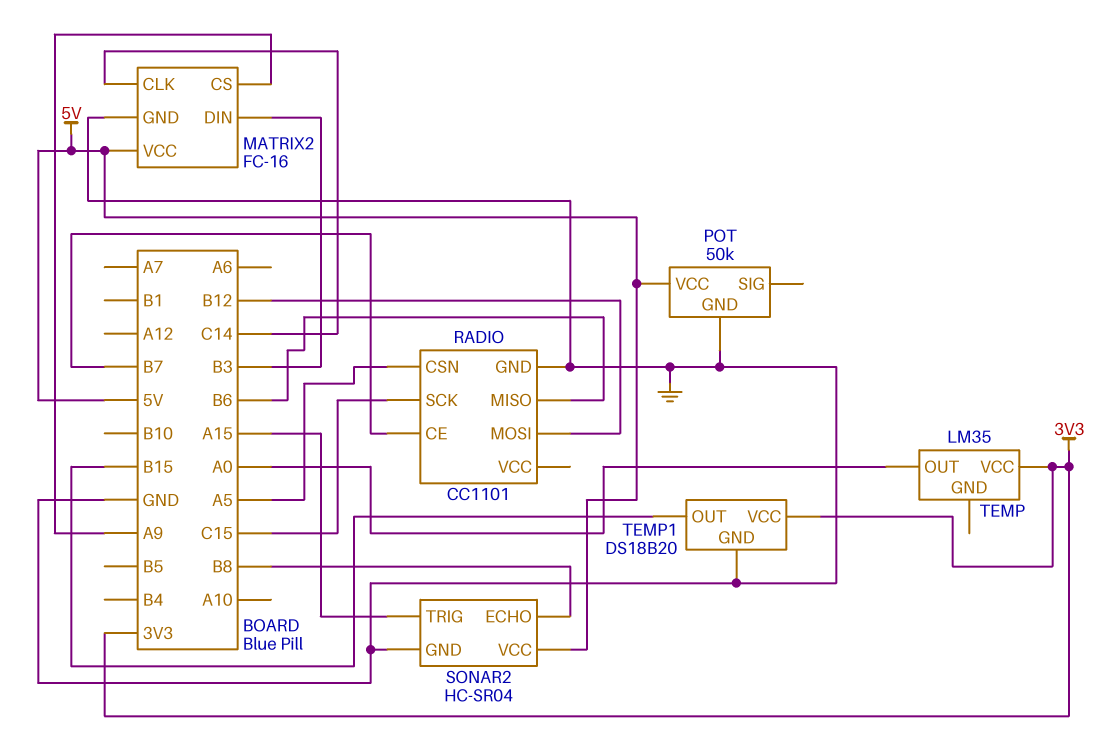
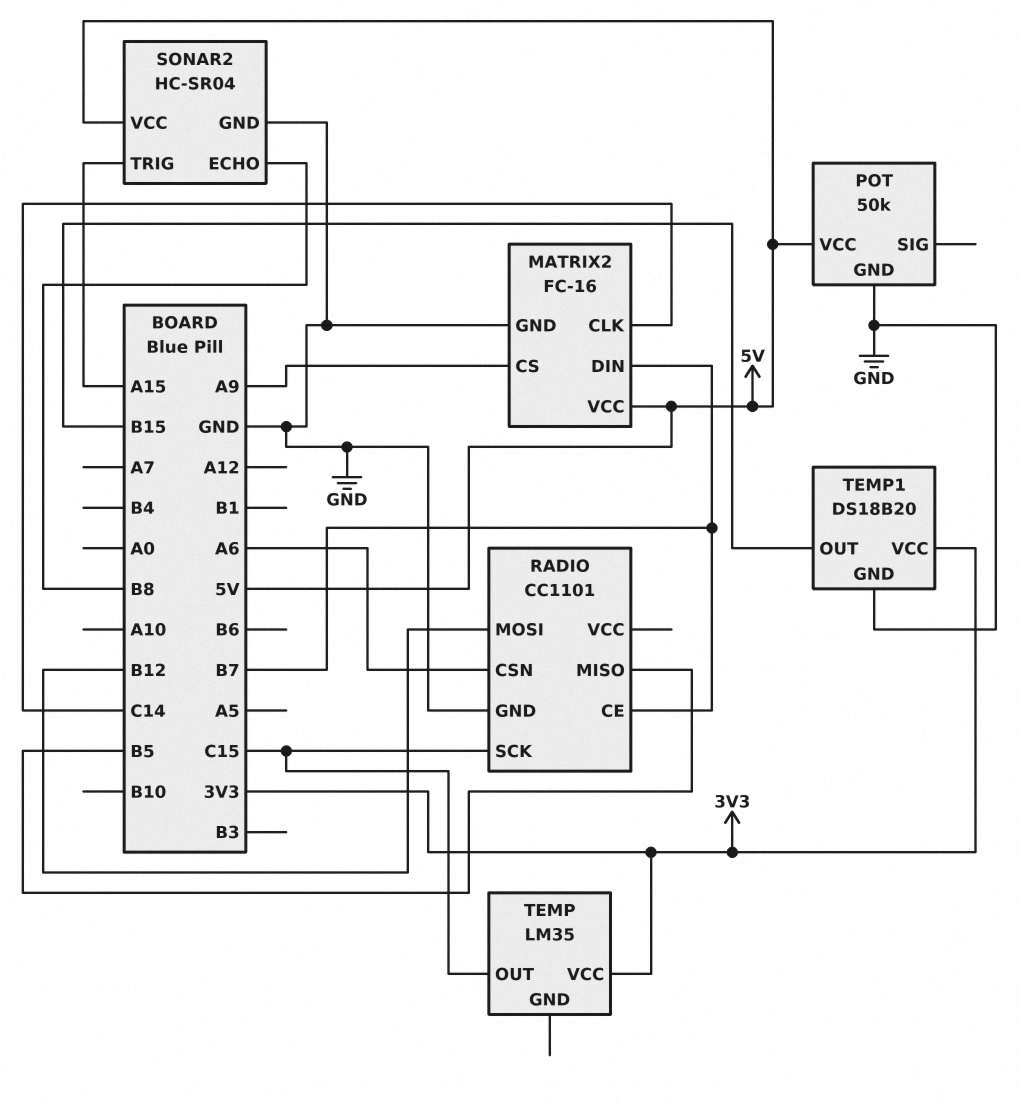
MATRIX2 pin DIN: B3 -> B7
RADIO pin CSN: A5 -> A6
RADIO pin MISO: B6 -> B5
TEMP pin OUT: A0 -> C15

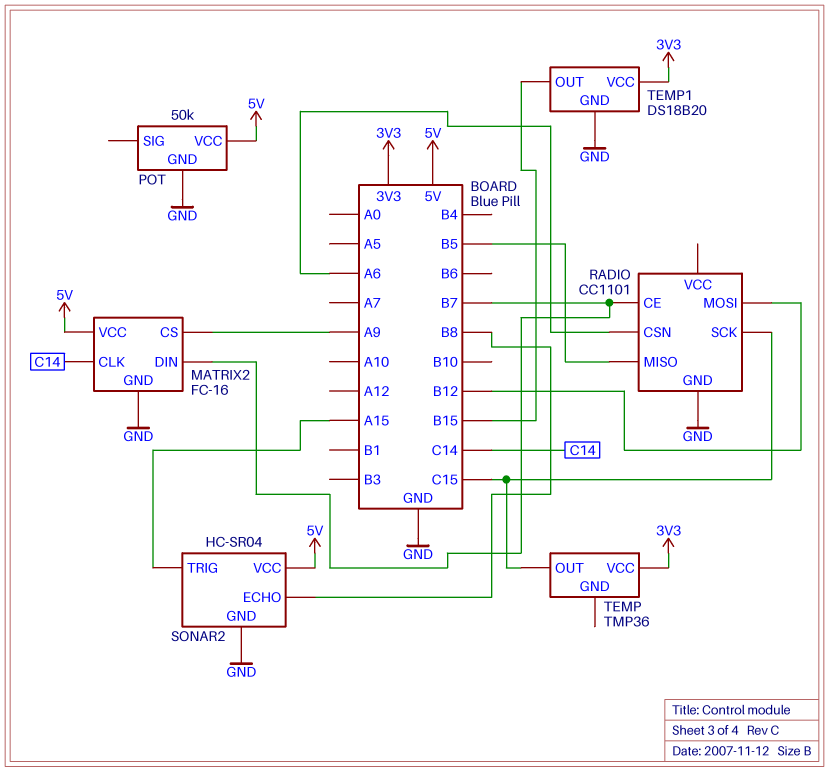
TEMP: LM35 -> TMP36

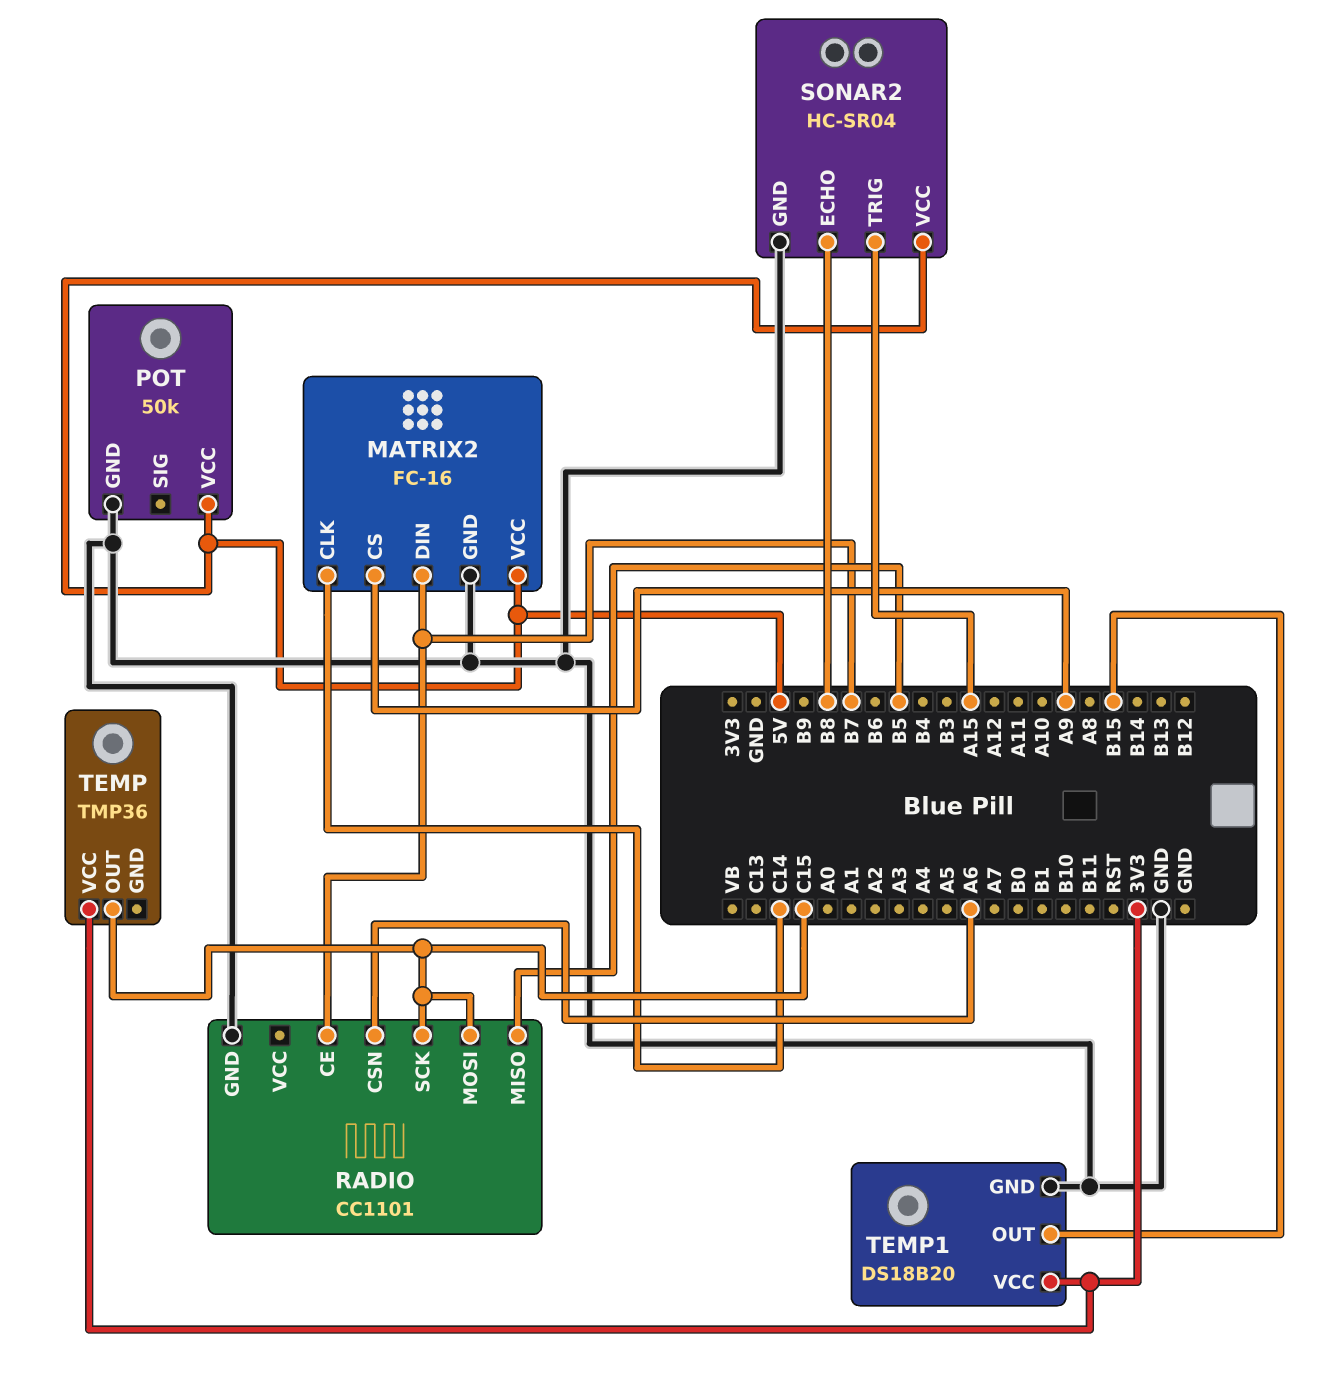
RADIO pin MOSI: B12 -> C15

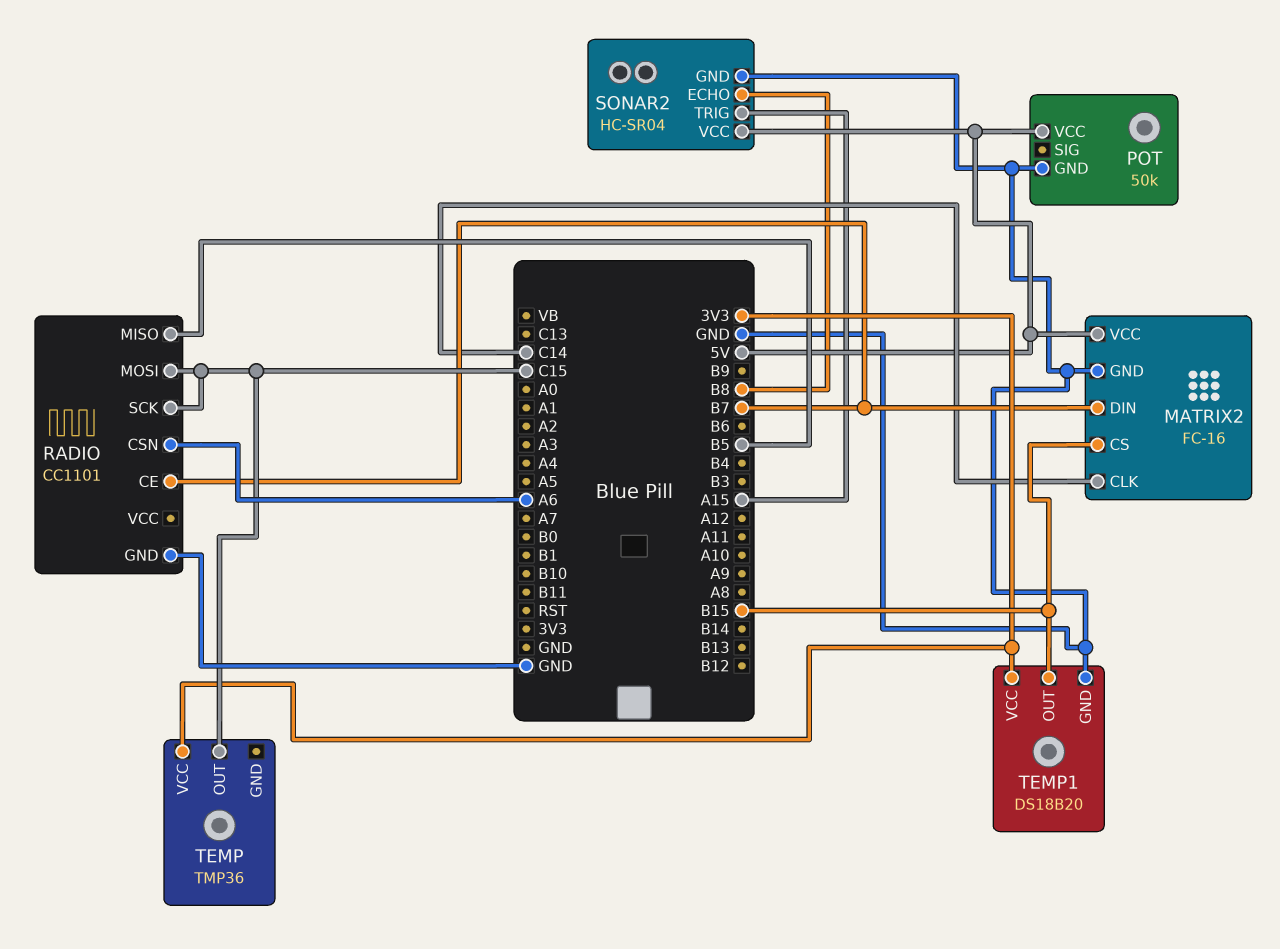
MATRIX2 pin CS: A9 -> B15

